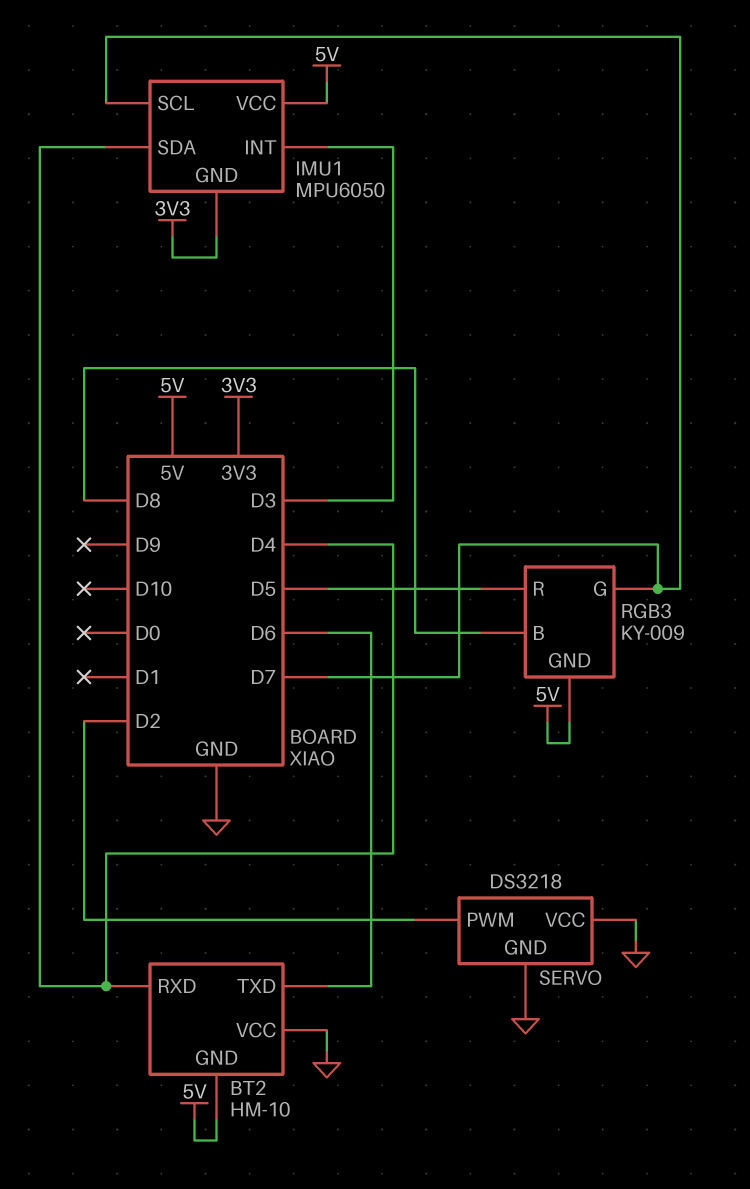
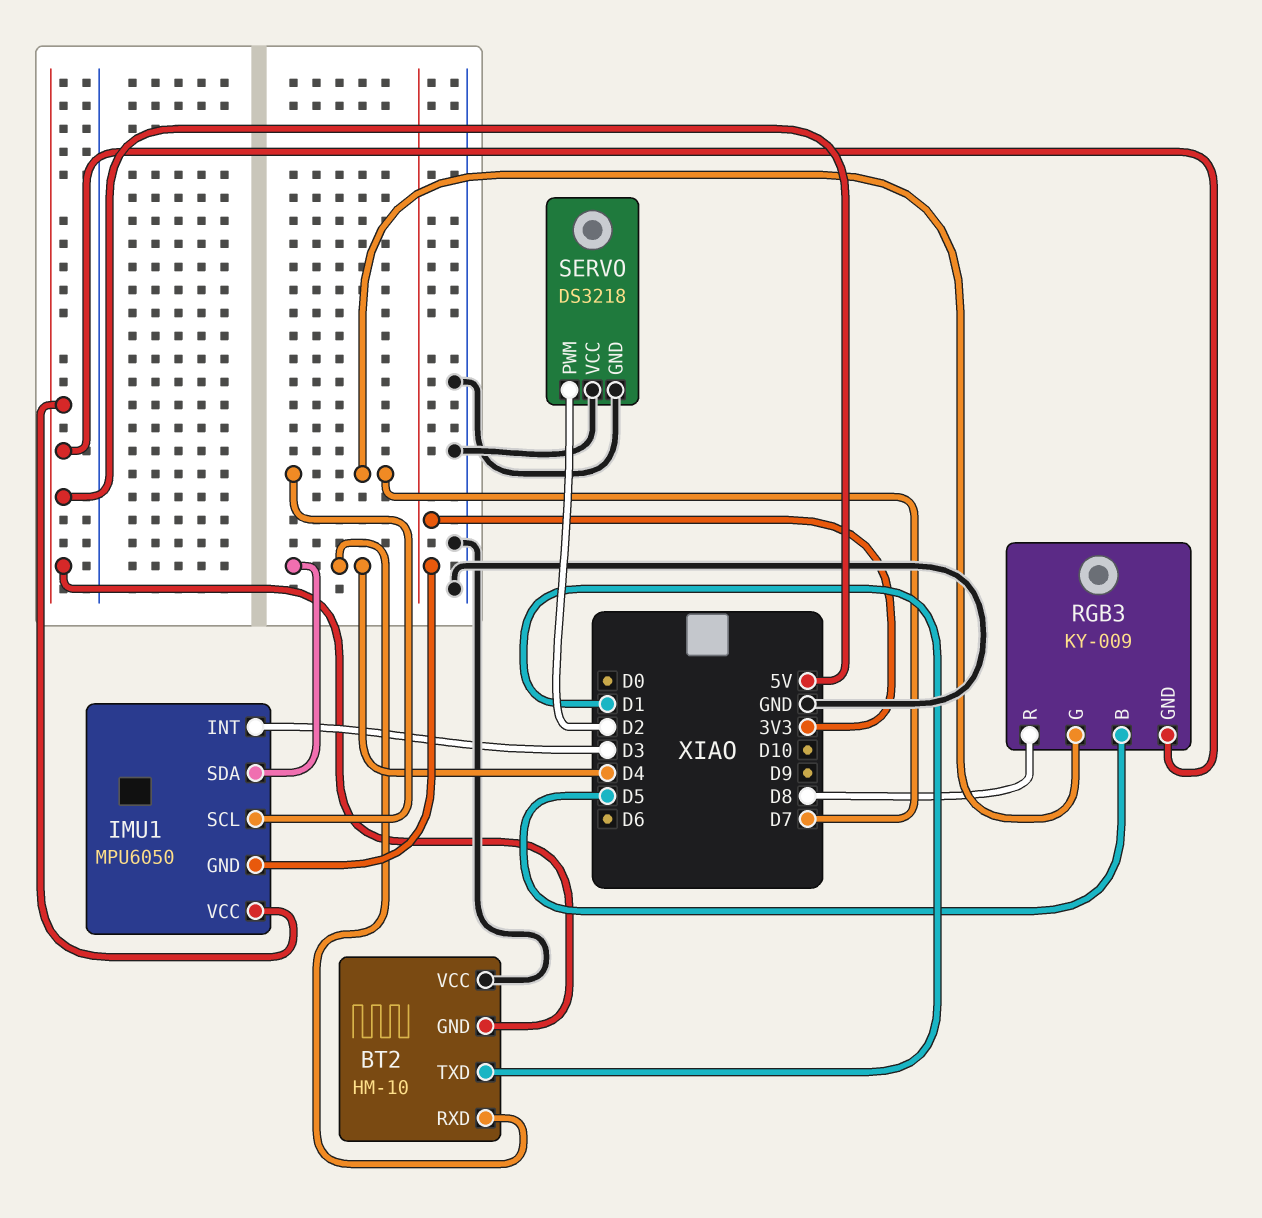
BT2 pin TXD: D6 -> D1
RGB3 pin B: D8 -> D5
RGB3 pin R: D5 -> D8

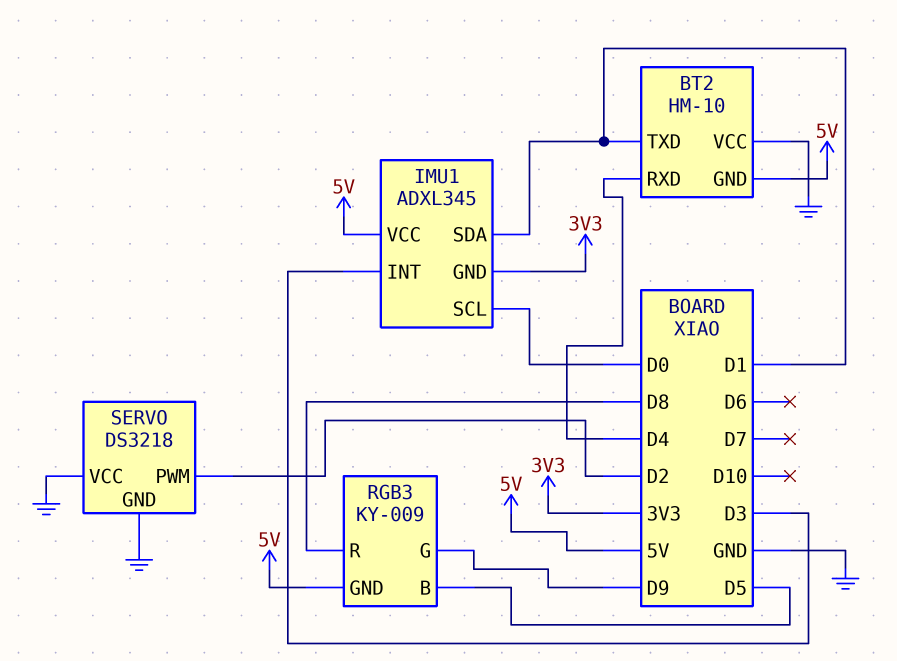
IMU1: MPU6050 -> ADXL345
IMU1 pin SCL: D7 -> D0
IMU1 pin SDA: D4 -> D1
RGB3 pin G: D7 -> D9

